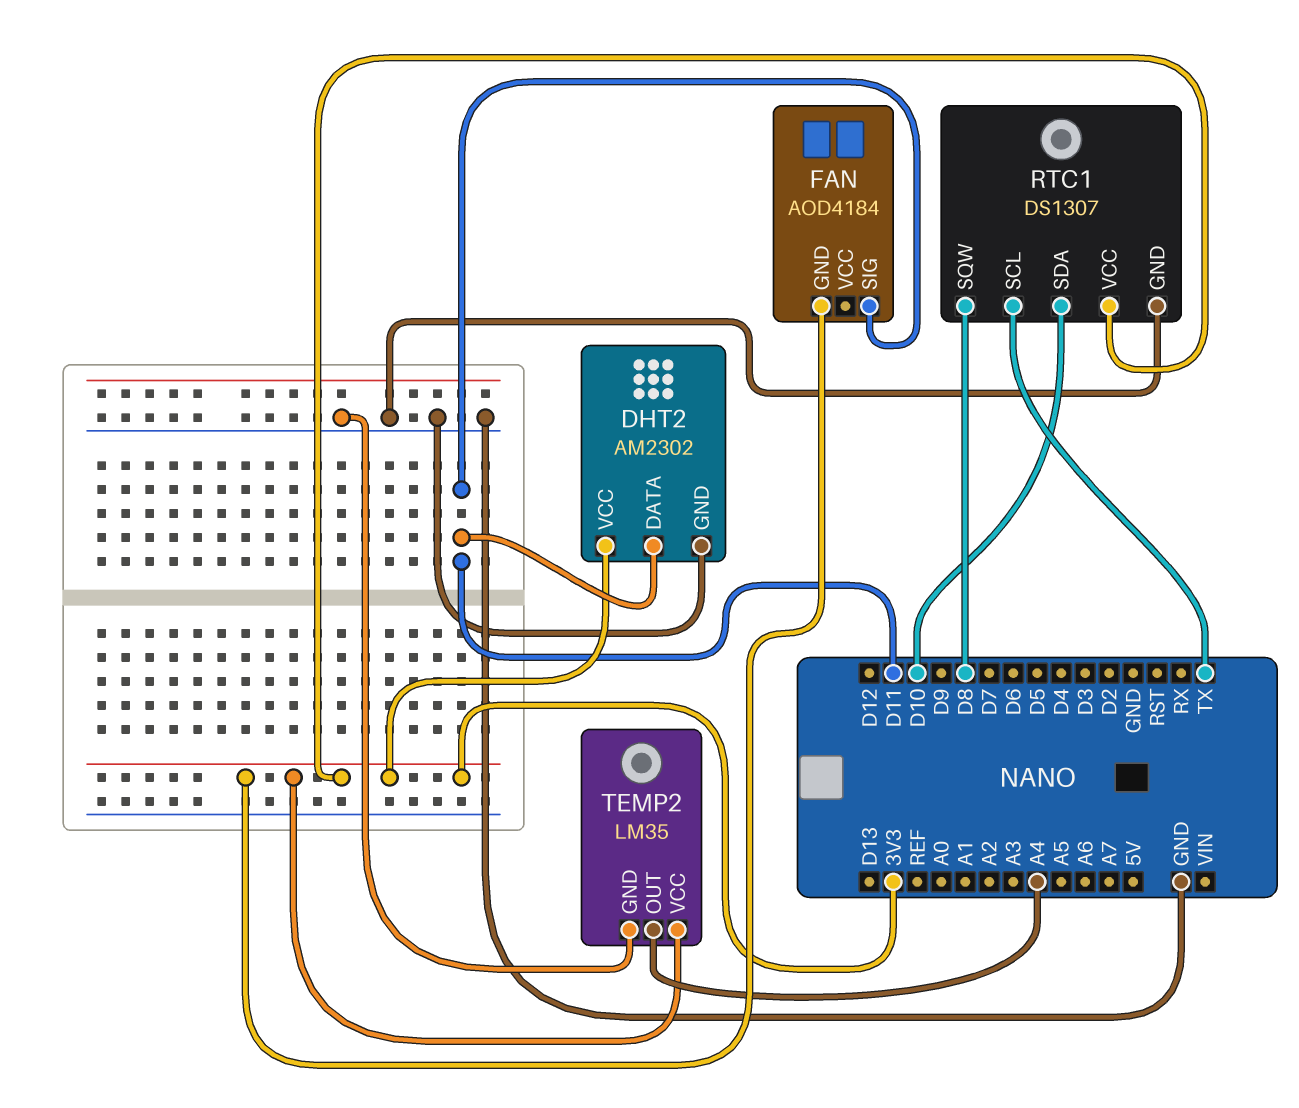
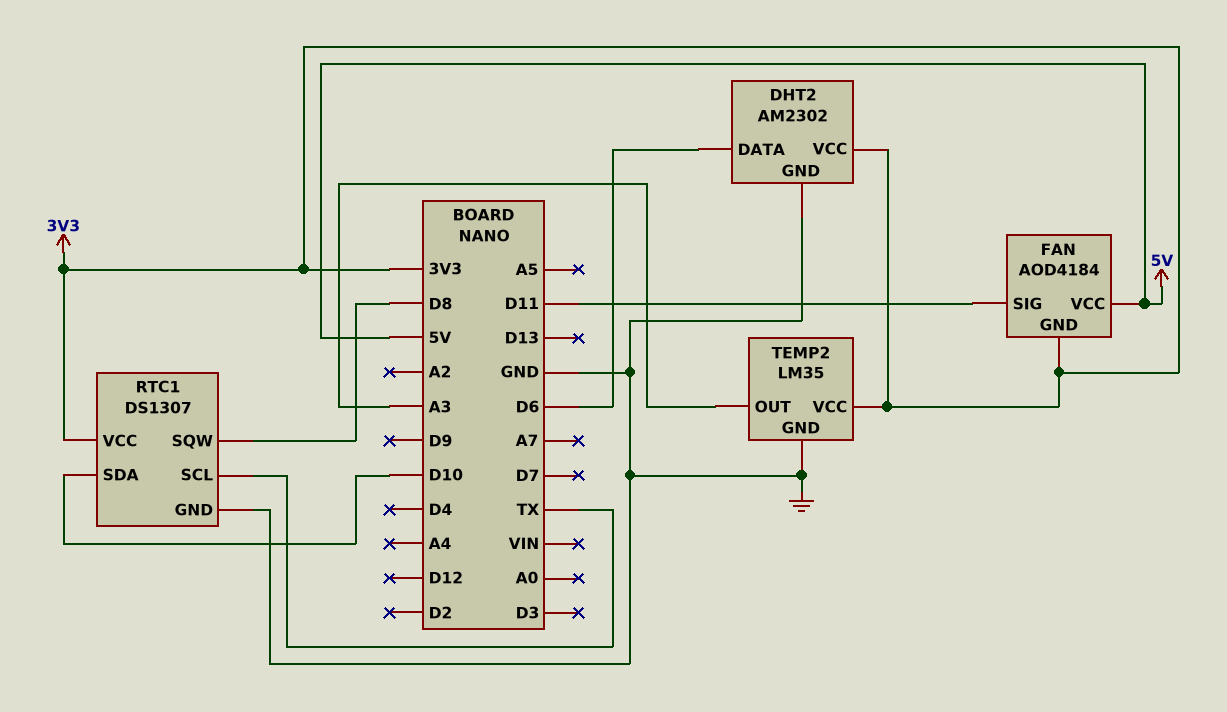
DHT2 pin DATA: D11 -> D6
FAN pin VCC: none -> 5V
TEMP2 pin OUT: A4 -> A3

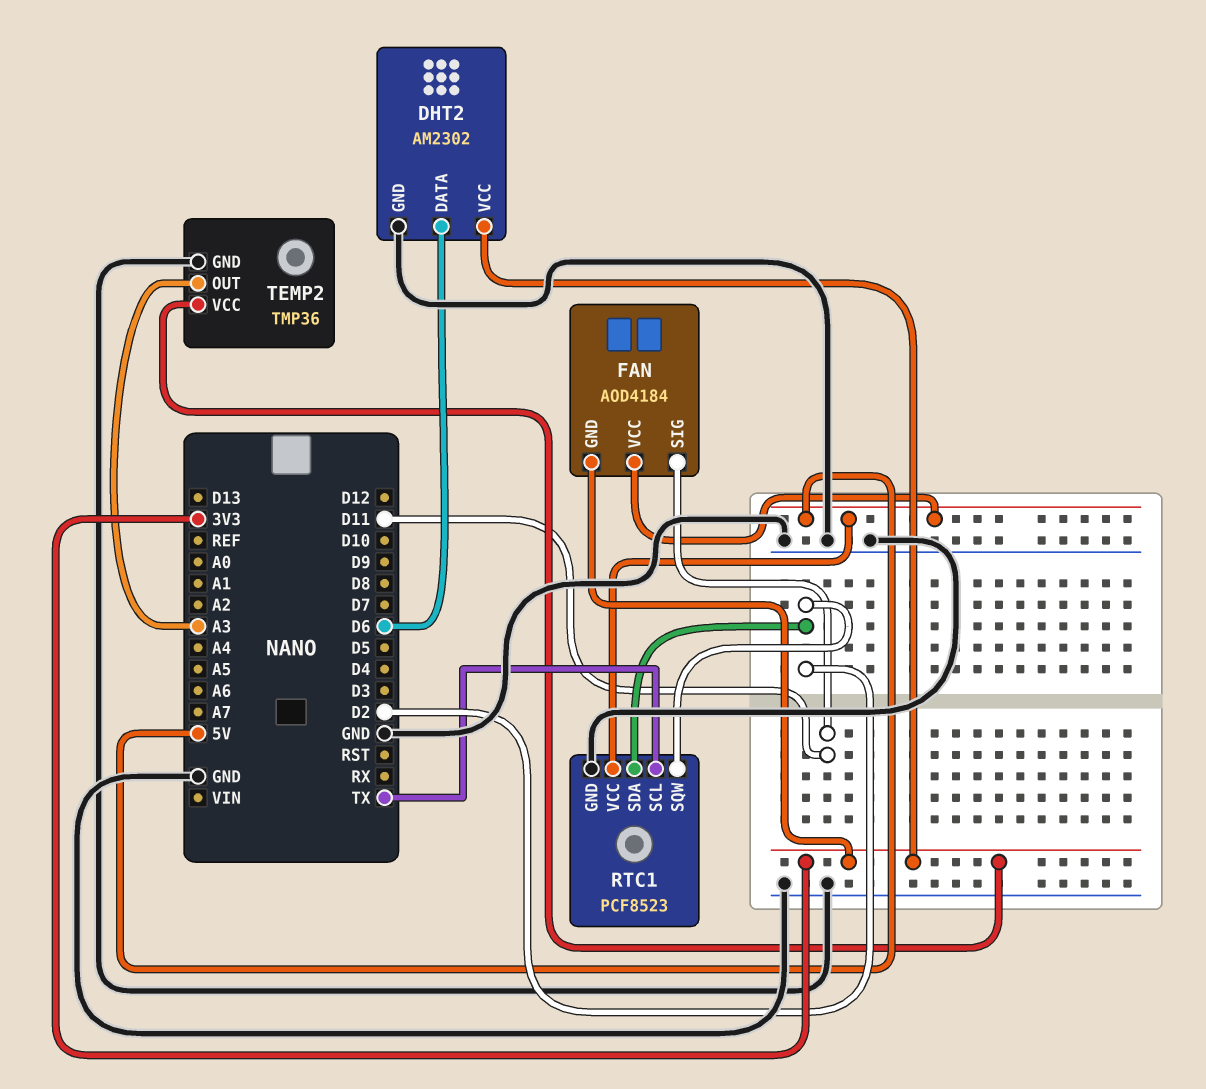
RTC1: DS1307 -> PCF8523
RTC1 pin SDA: D10 -> D2
RTC1 pin SQW: D8 -> D2
RTC1 pin VCC: 3V3 -> 5V
TEMP2: LM35 -> TMP36

